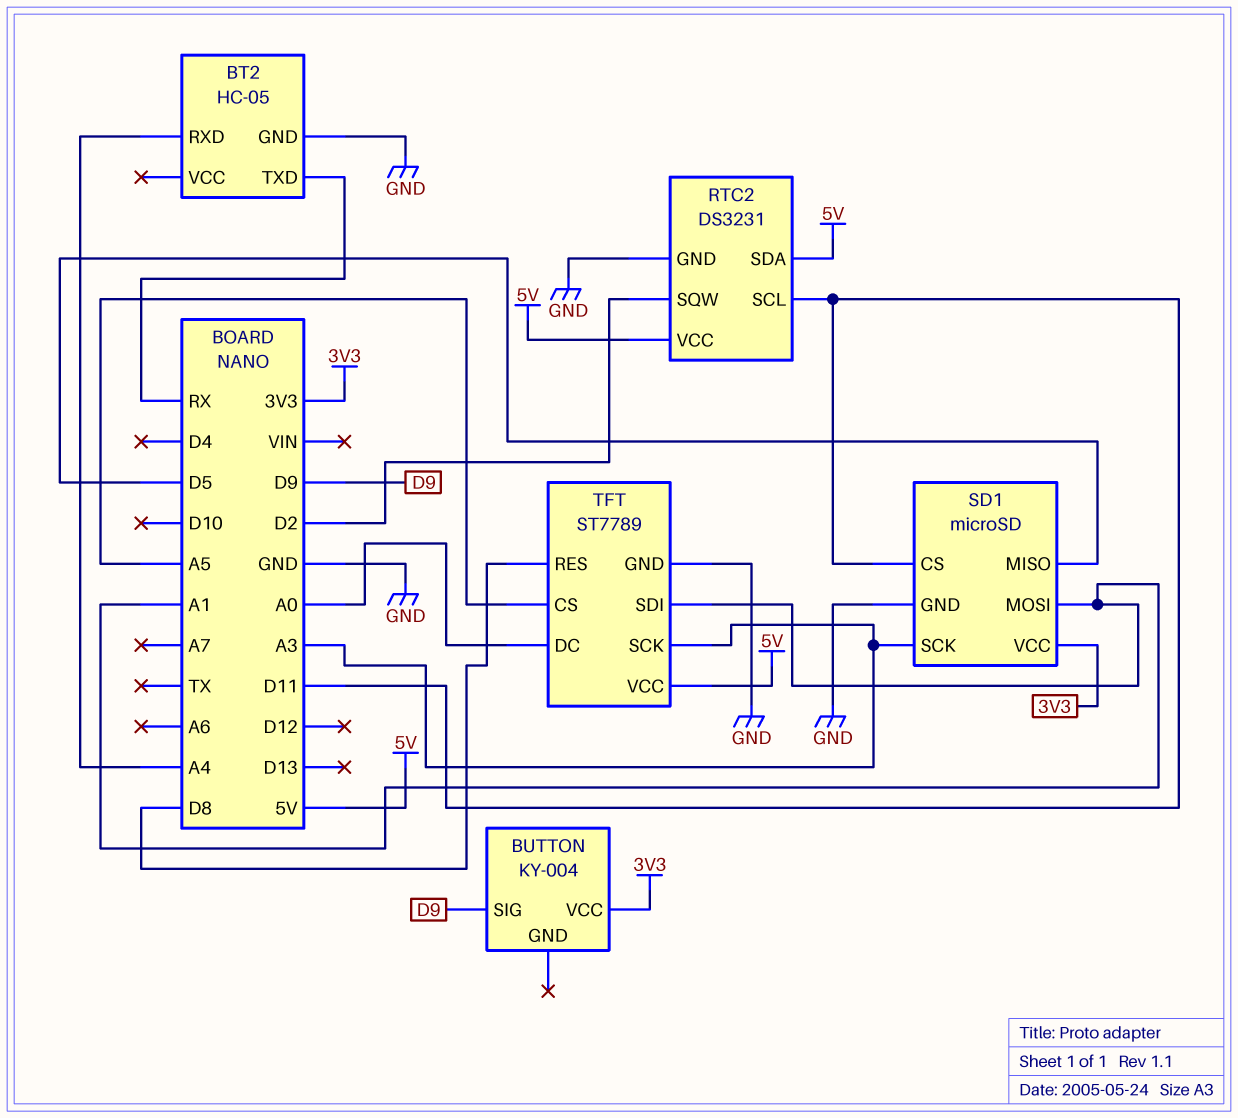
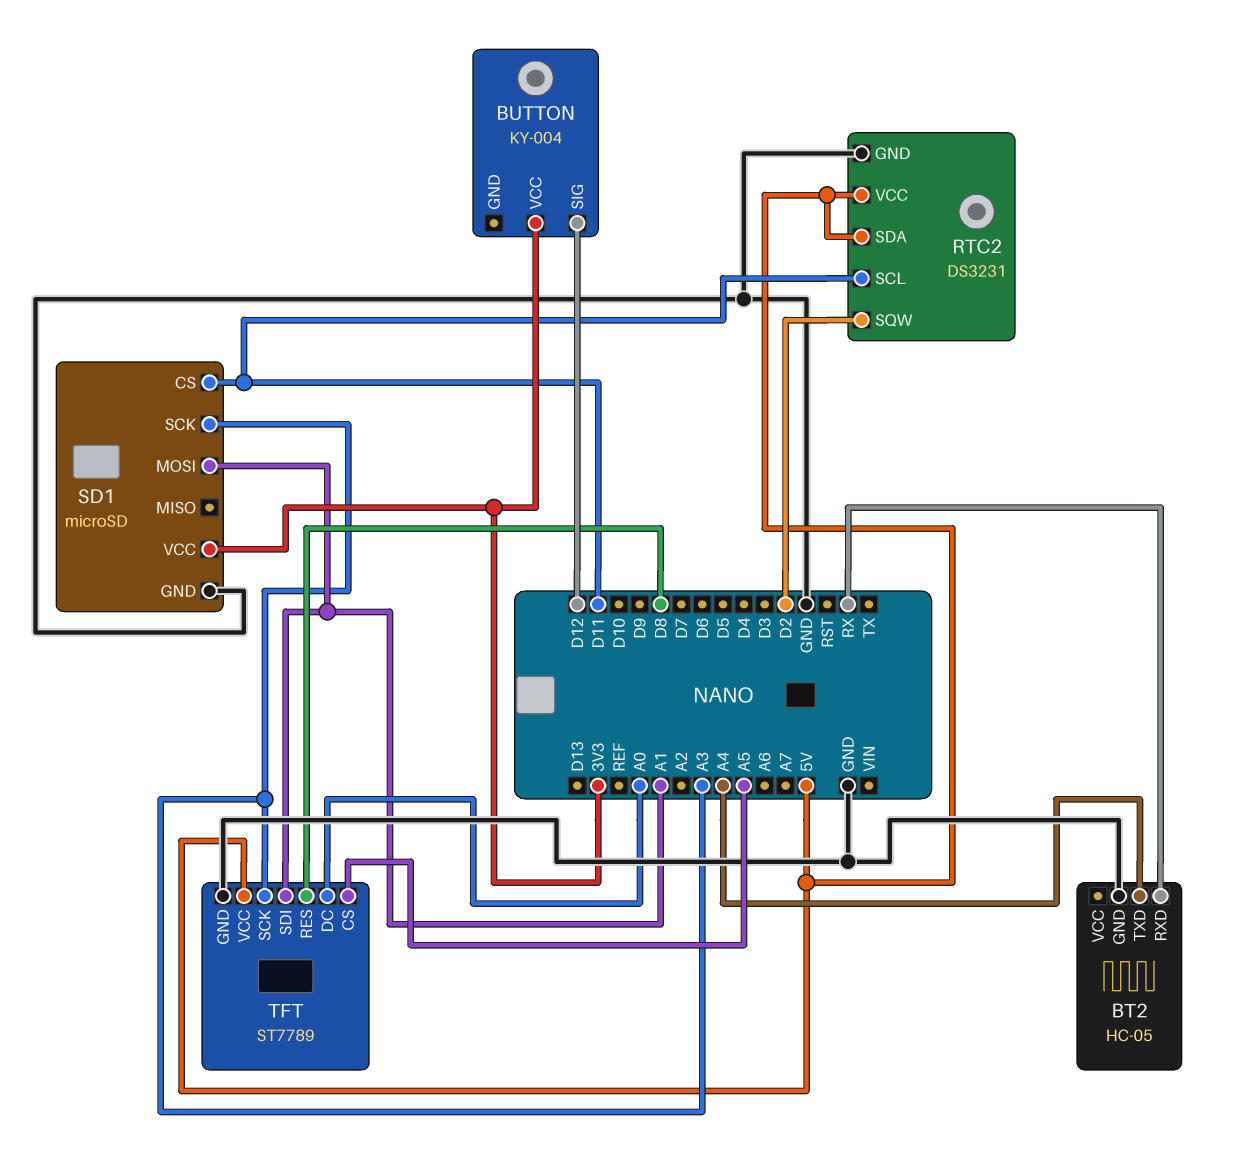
BT2 pin RXD: A4 -> RX
BT2 pin TXD: RX -> A4
BUTTON pin SIG: D9 -> D12
SD1 pin MISO: D5 -> none

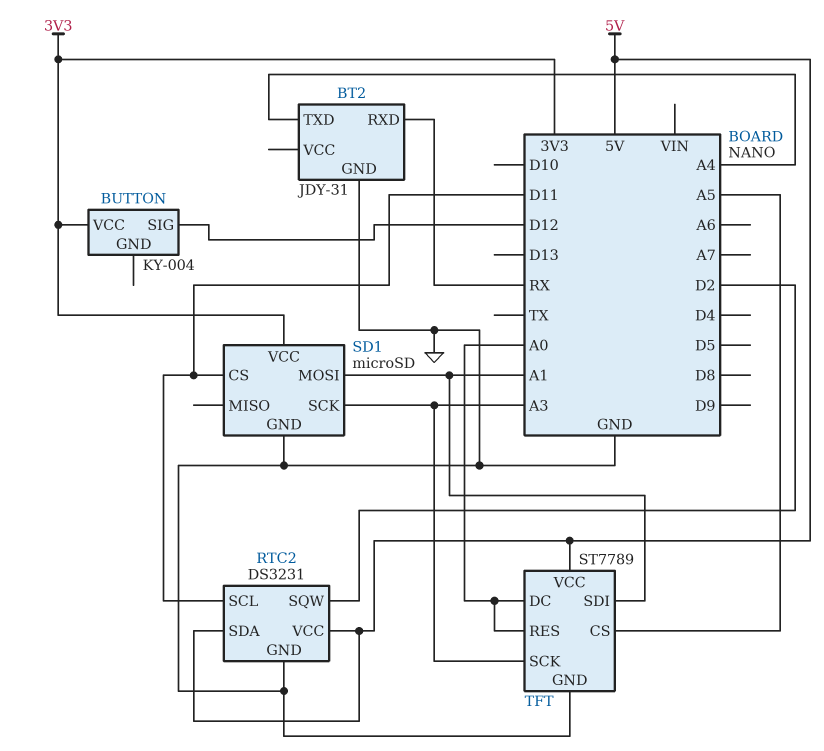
BT2: HC-05 -> JDY-31
TFT pin RES: D8 -> A0

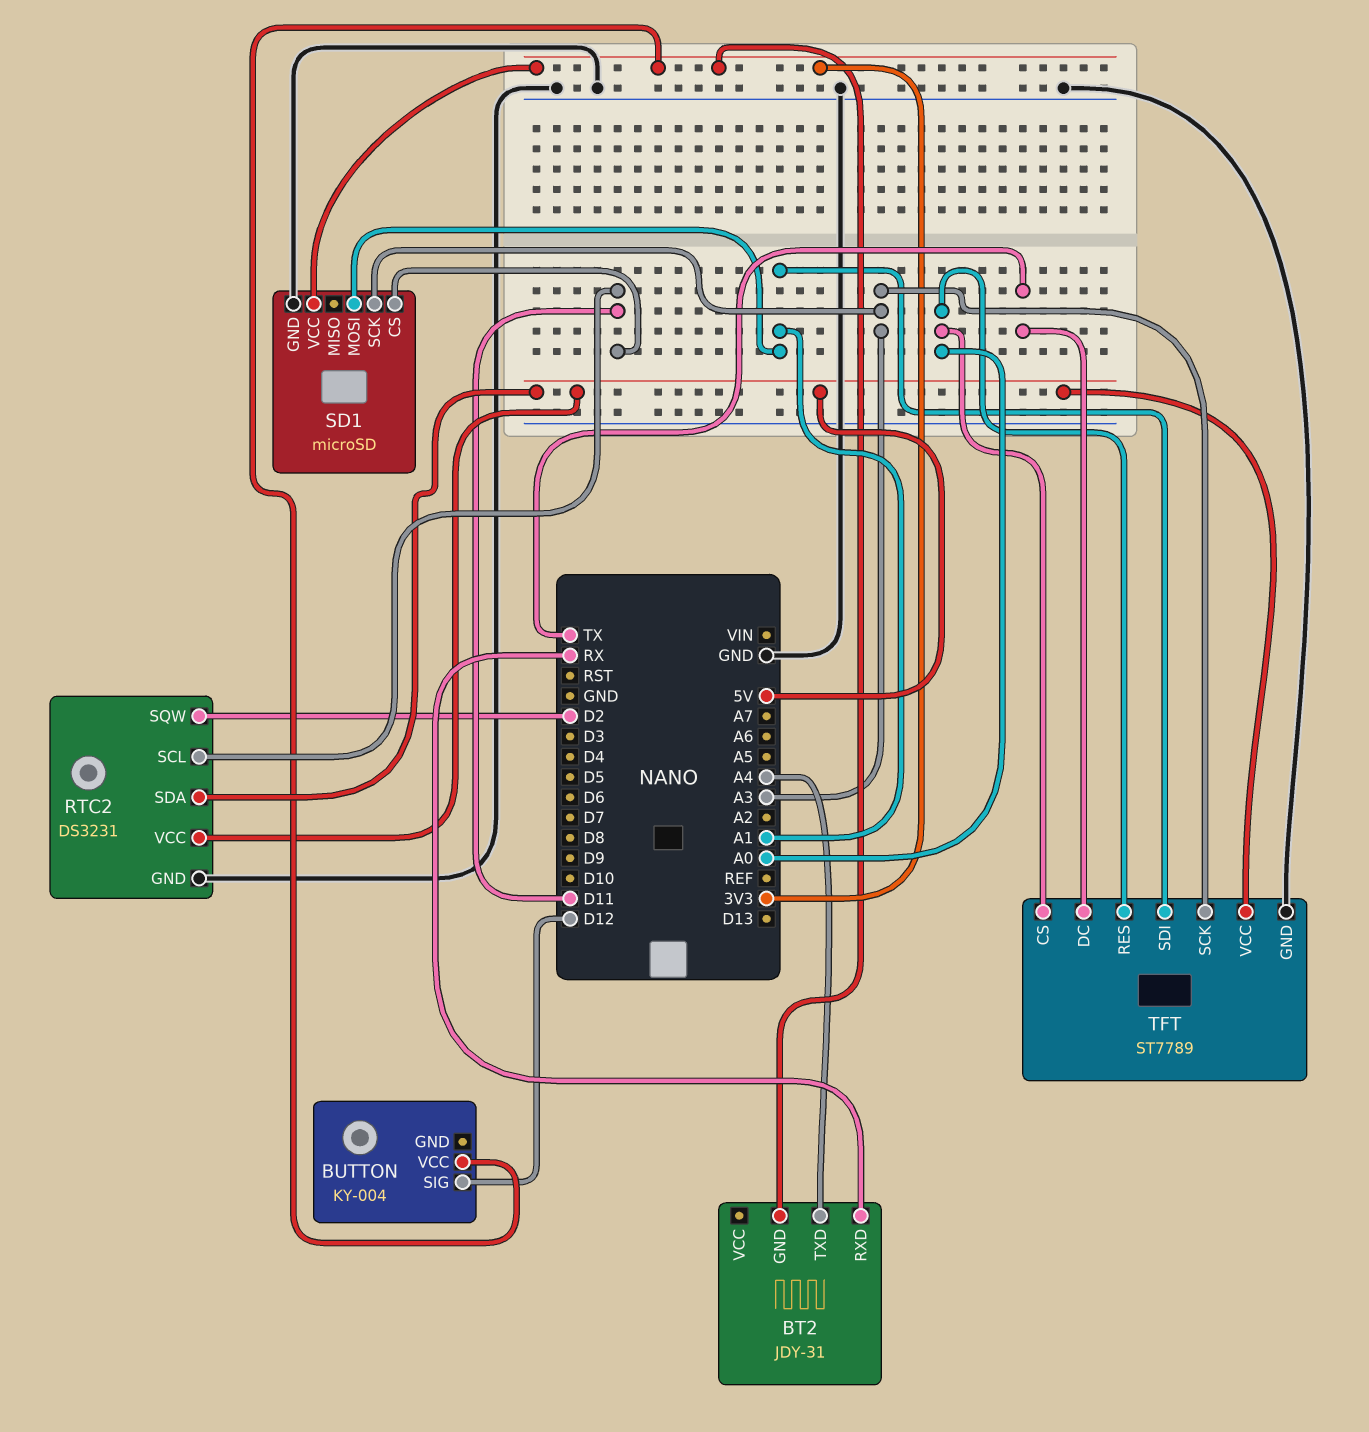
BT2 pin GND: GND -> 3V3
TFT pin CS: A5 -> A0
TFT pin DC: A0 -> TX

